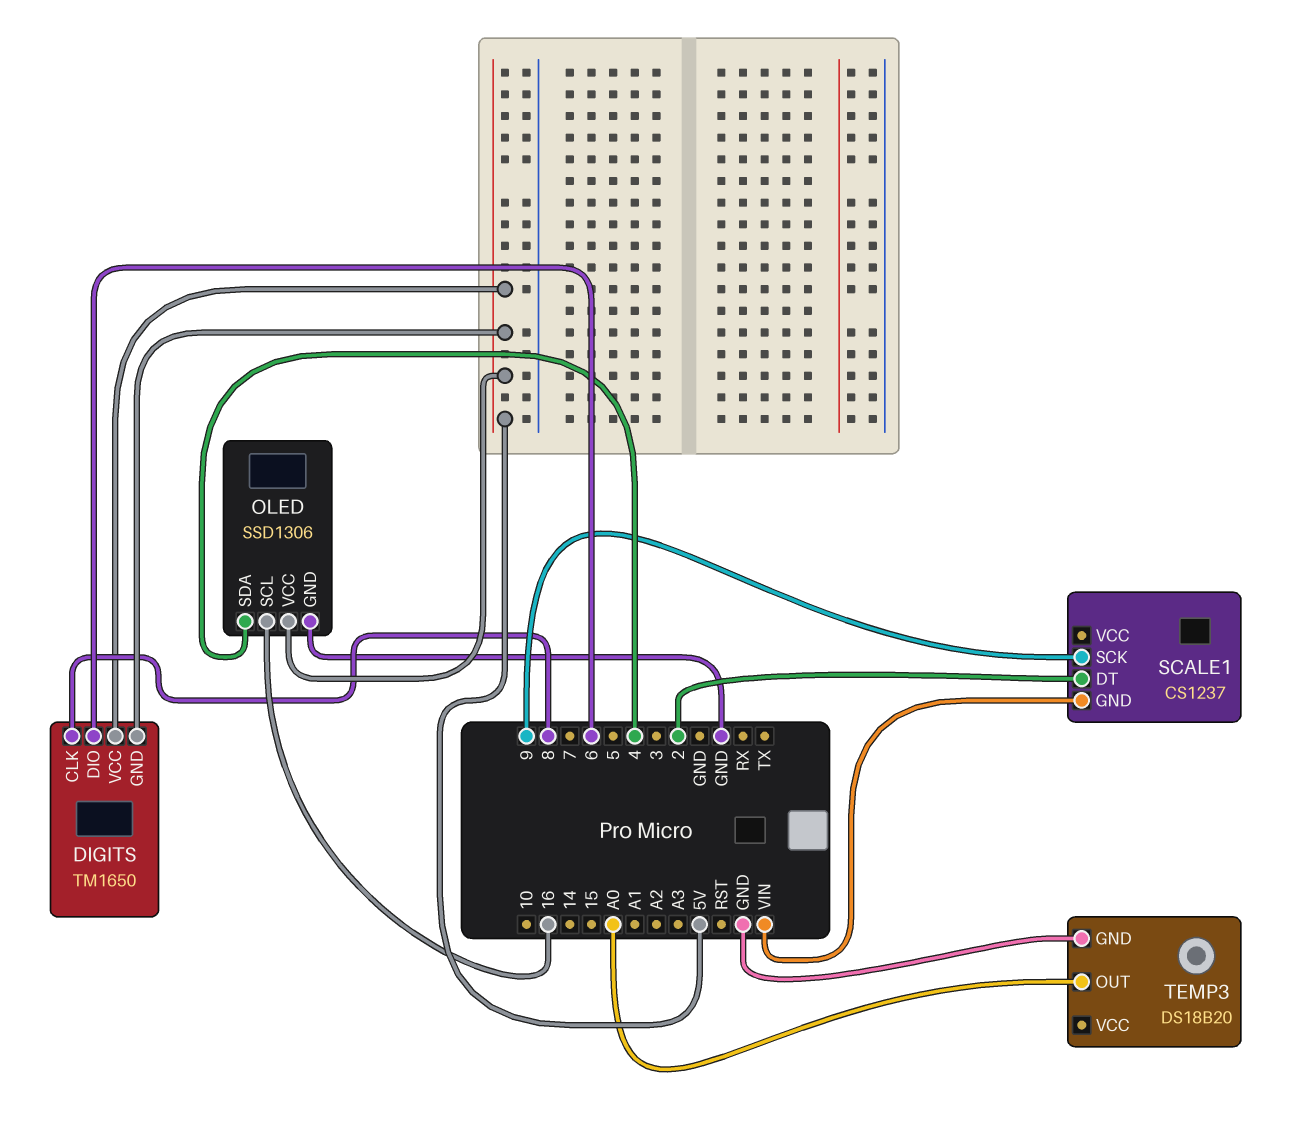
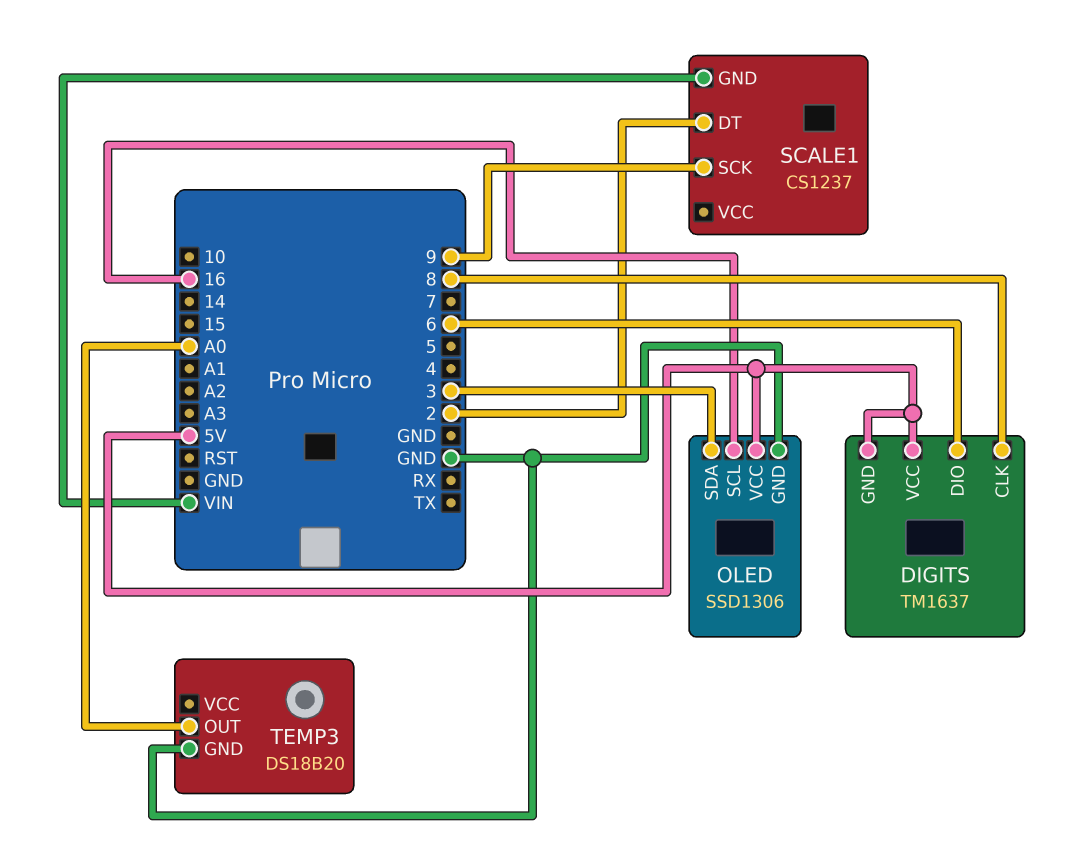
DIGITS: TM1650 -> TM1637
OLED pin SDA: 4 -> 3

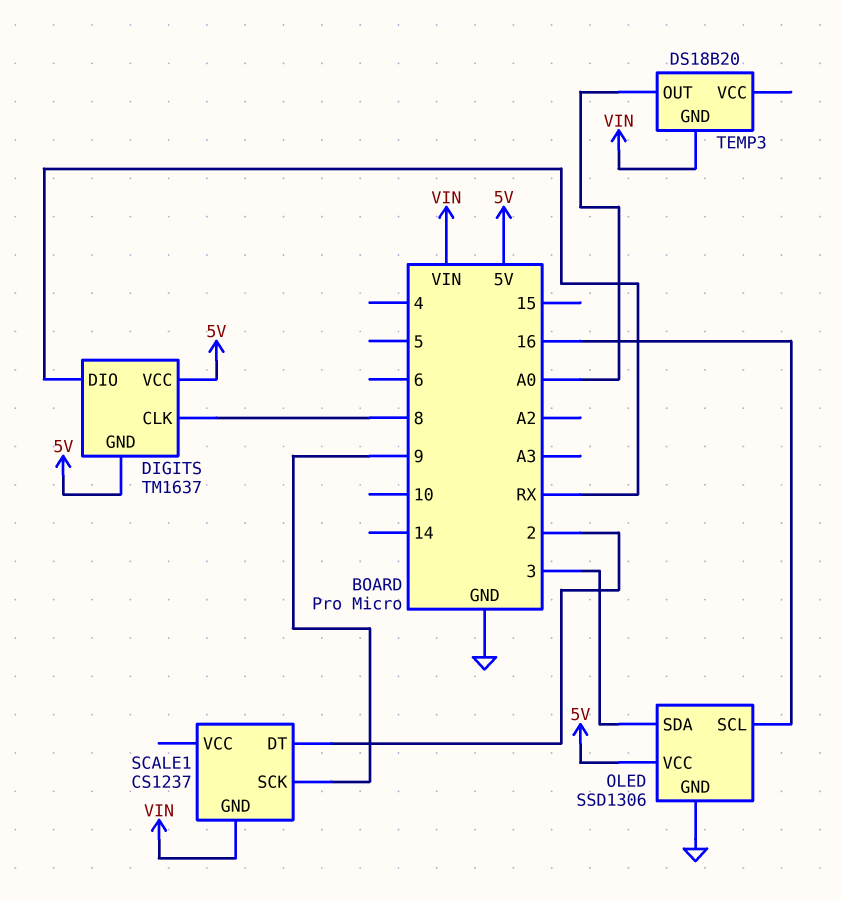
DIGITS pin DIO: 6 -> RX
TEMP3 pin GND: GND -> VIN

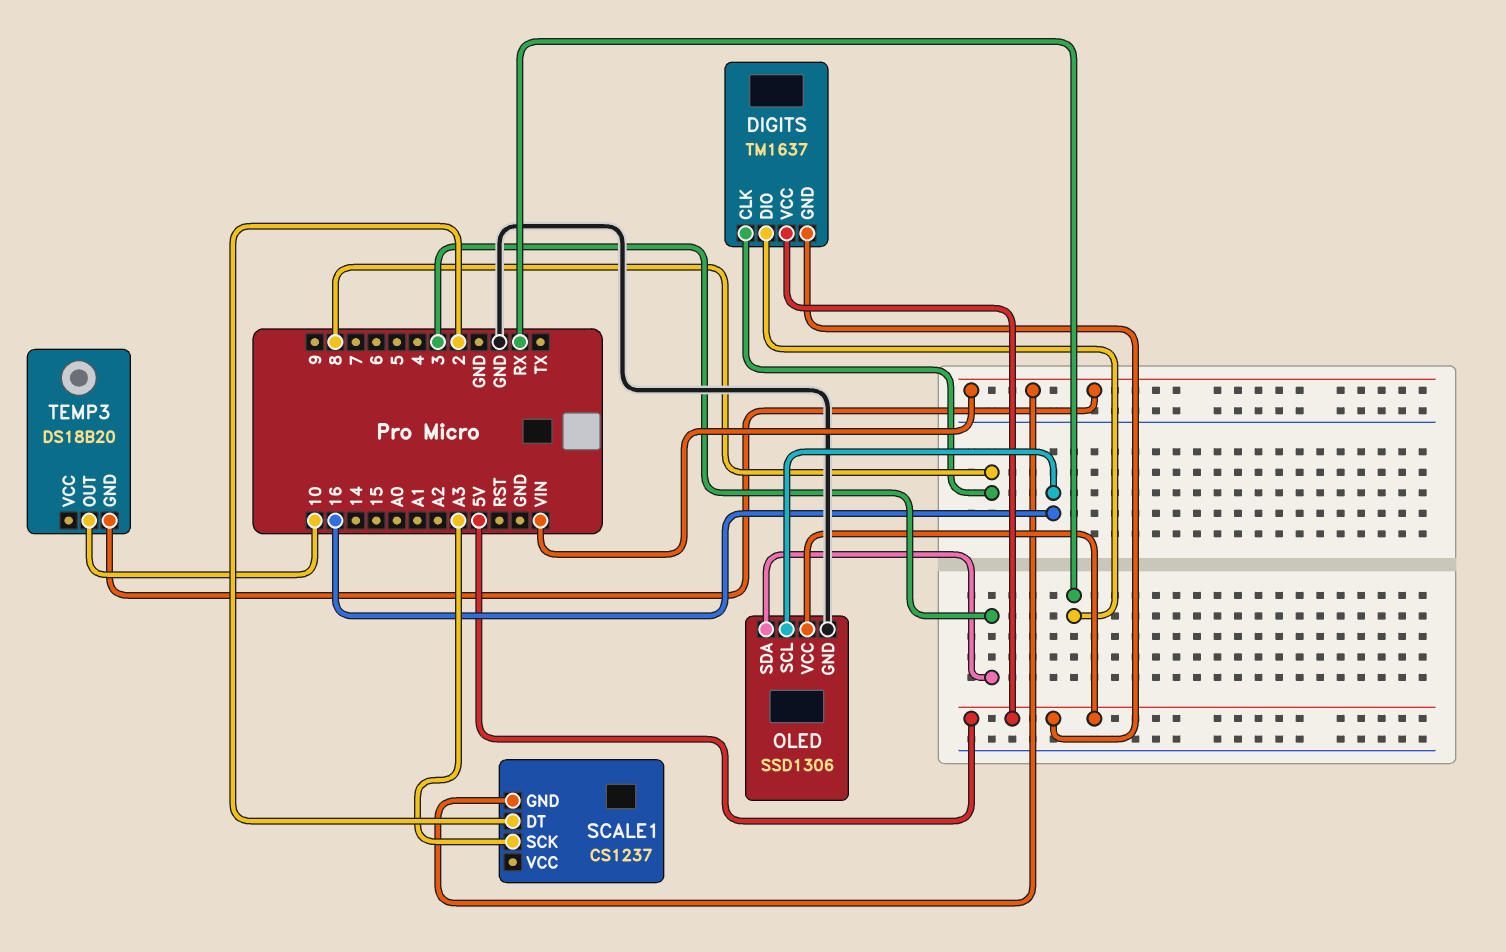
SCALE1 pin SCK: 9 -> A3
TEMP3 pin OUT: A0 -> 10

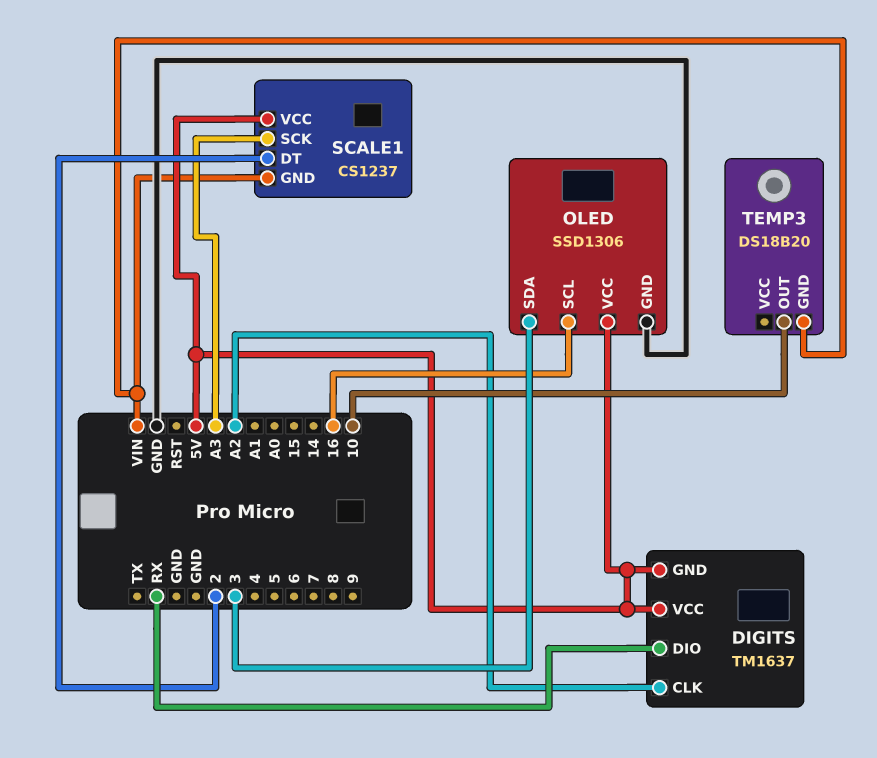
DIGITS pin CLK: 8 -> A2
SCALE1 pin VCC: none -> 5V

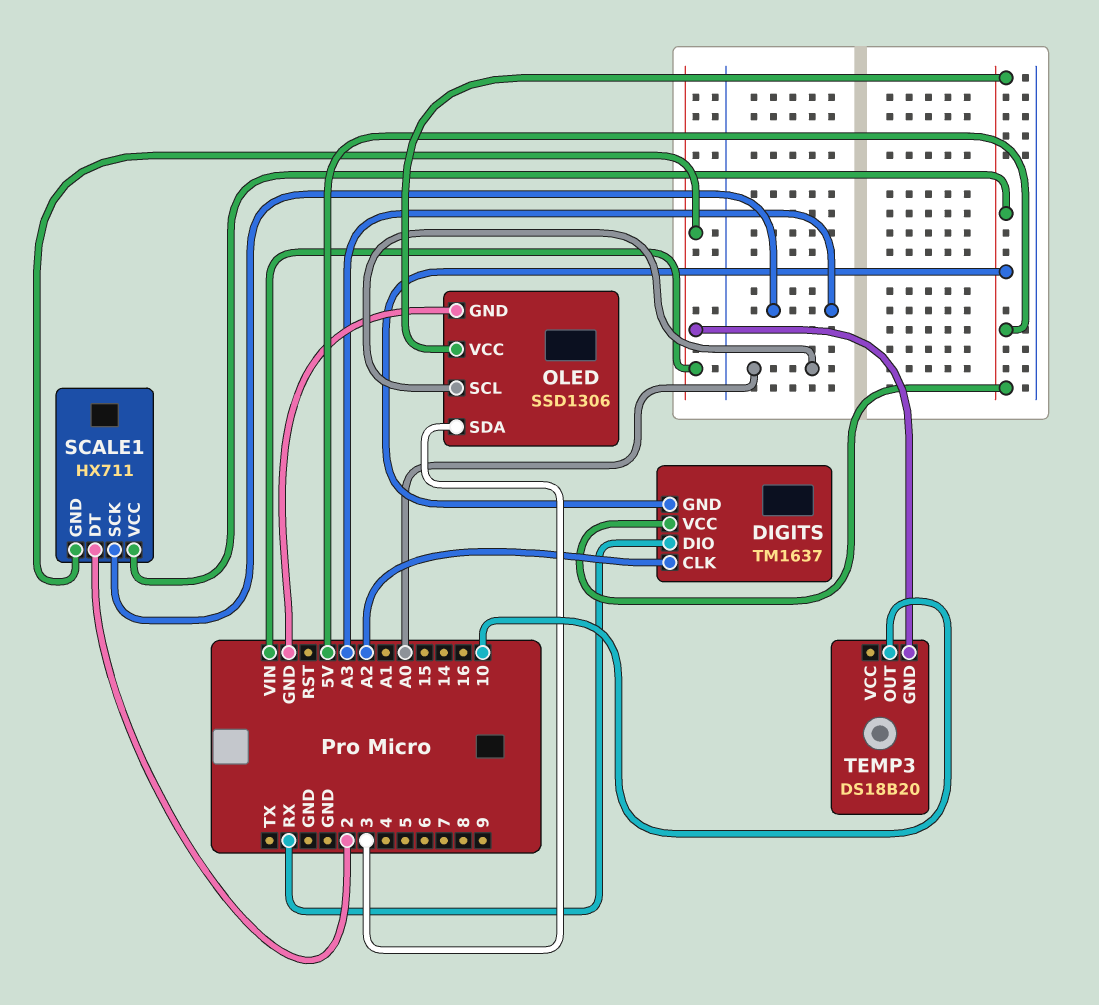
OLED pin SCL: 16 -> A0
SCALE1: CS1237 -> HX711

